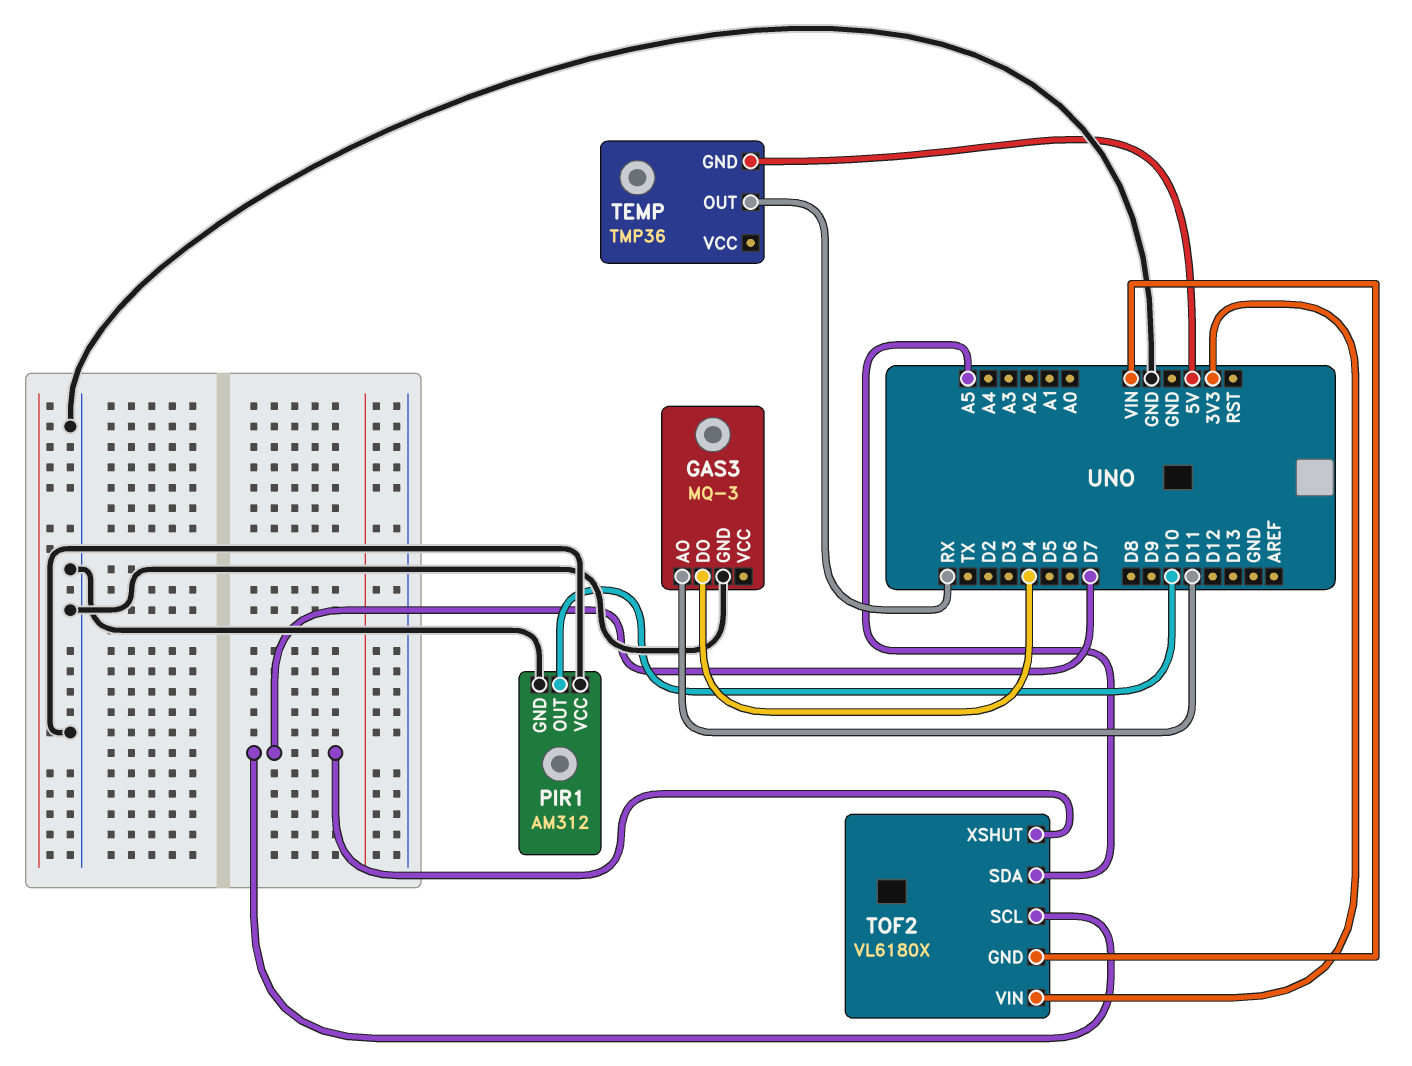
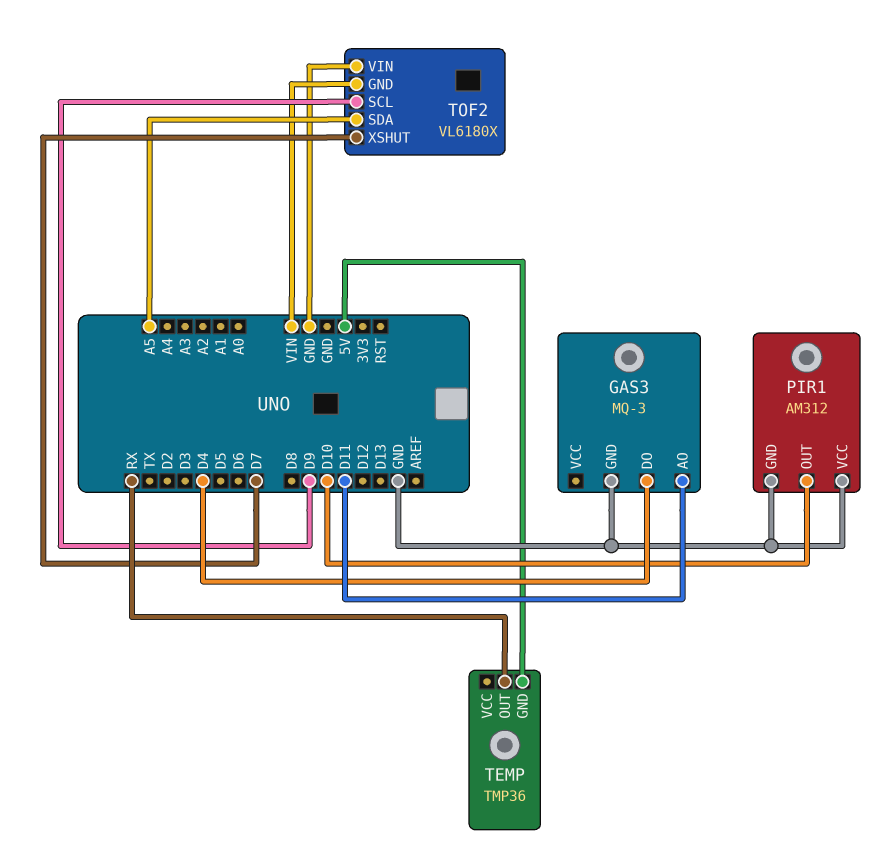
TOF2 pin SCL: D7 -> D9
TOF2 pin VIN: 3V3 -> GND

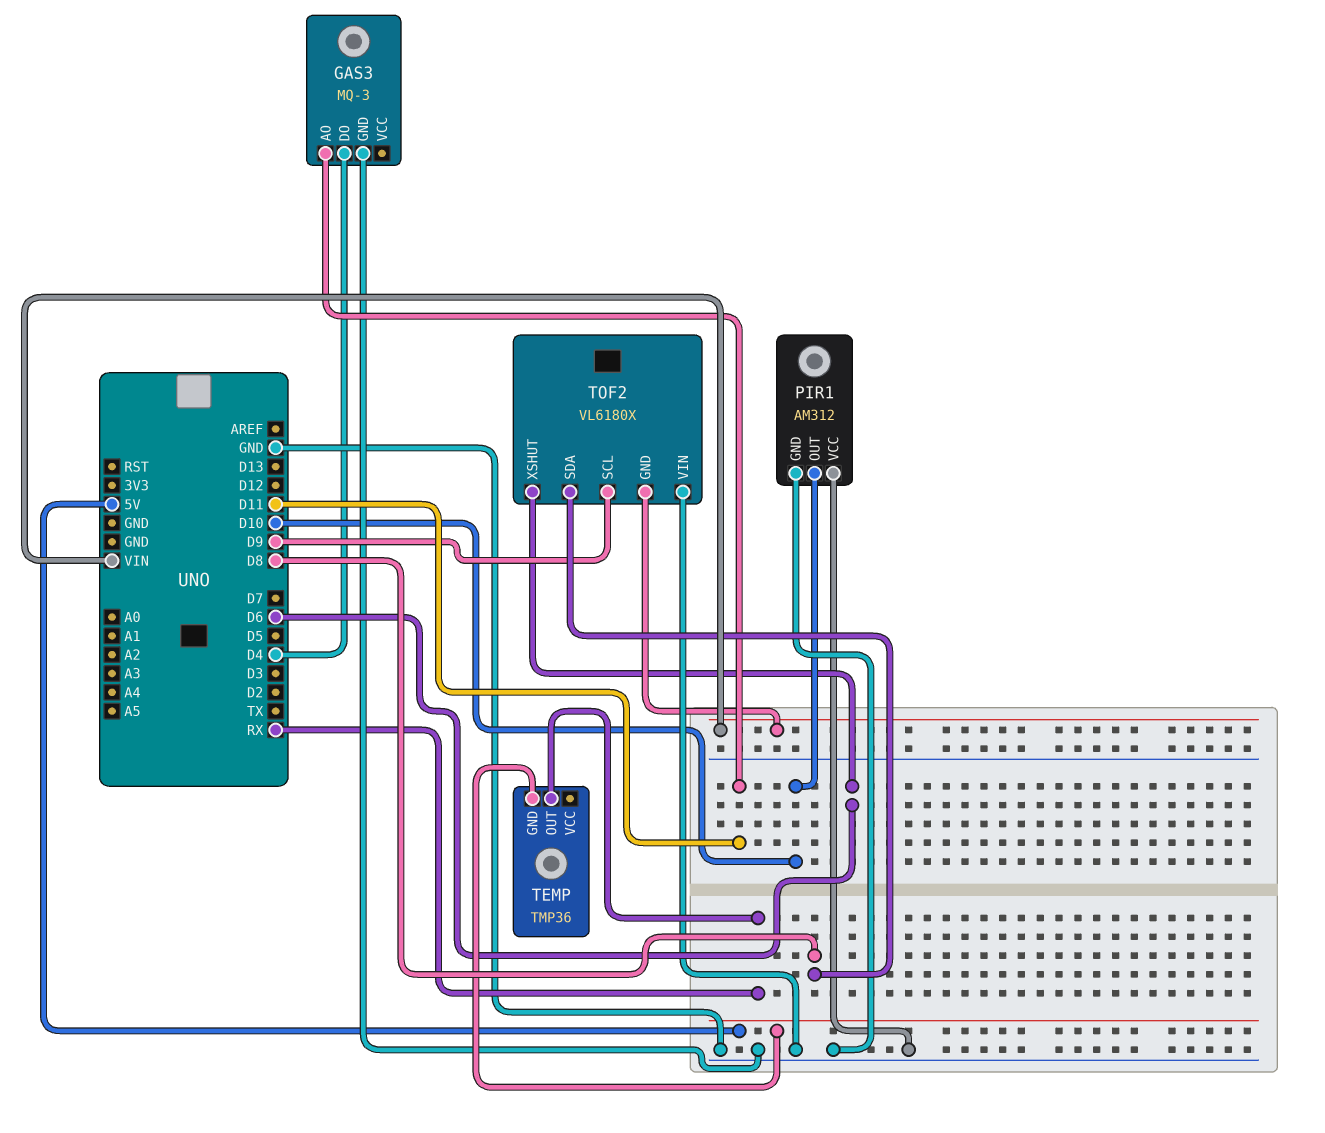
TOF2 pin SDA: A5 -> D8
TOF2 pin XSHUT: D7 -> D6

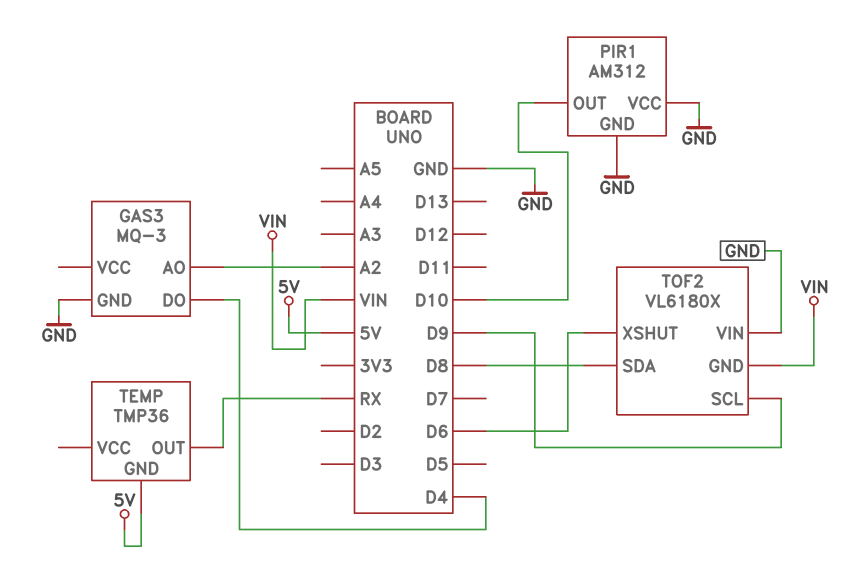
GAS3 pin AO: D11 -> A2

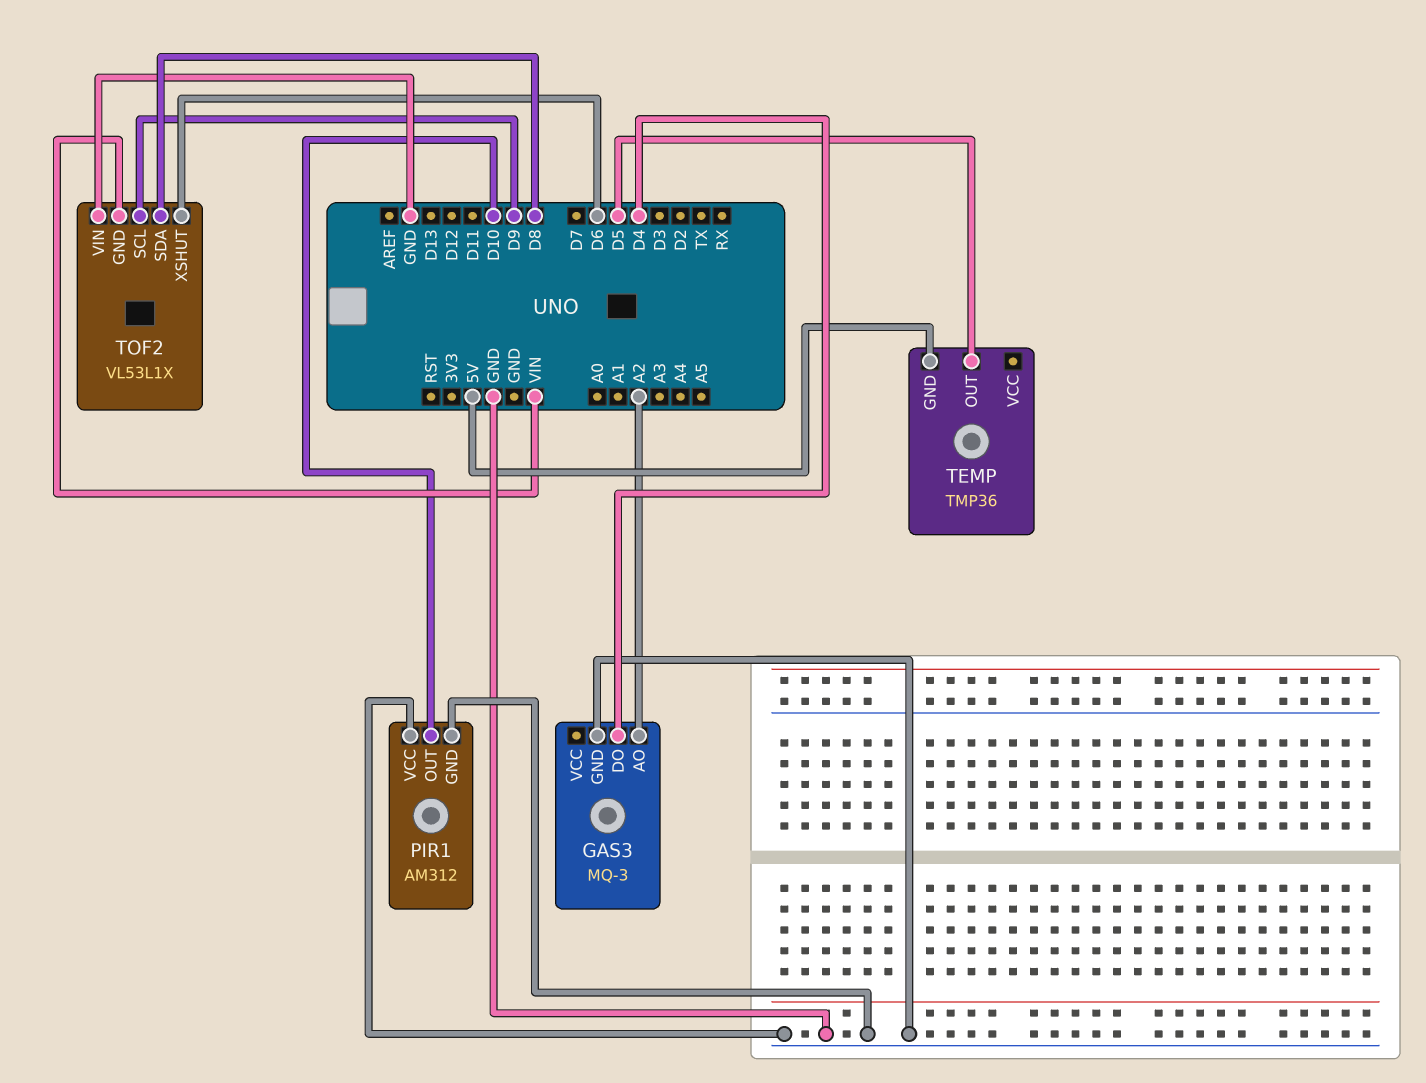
TEMP pin OUT: RX -> D5
TOF2: VL6180X -> VL53L1X

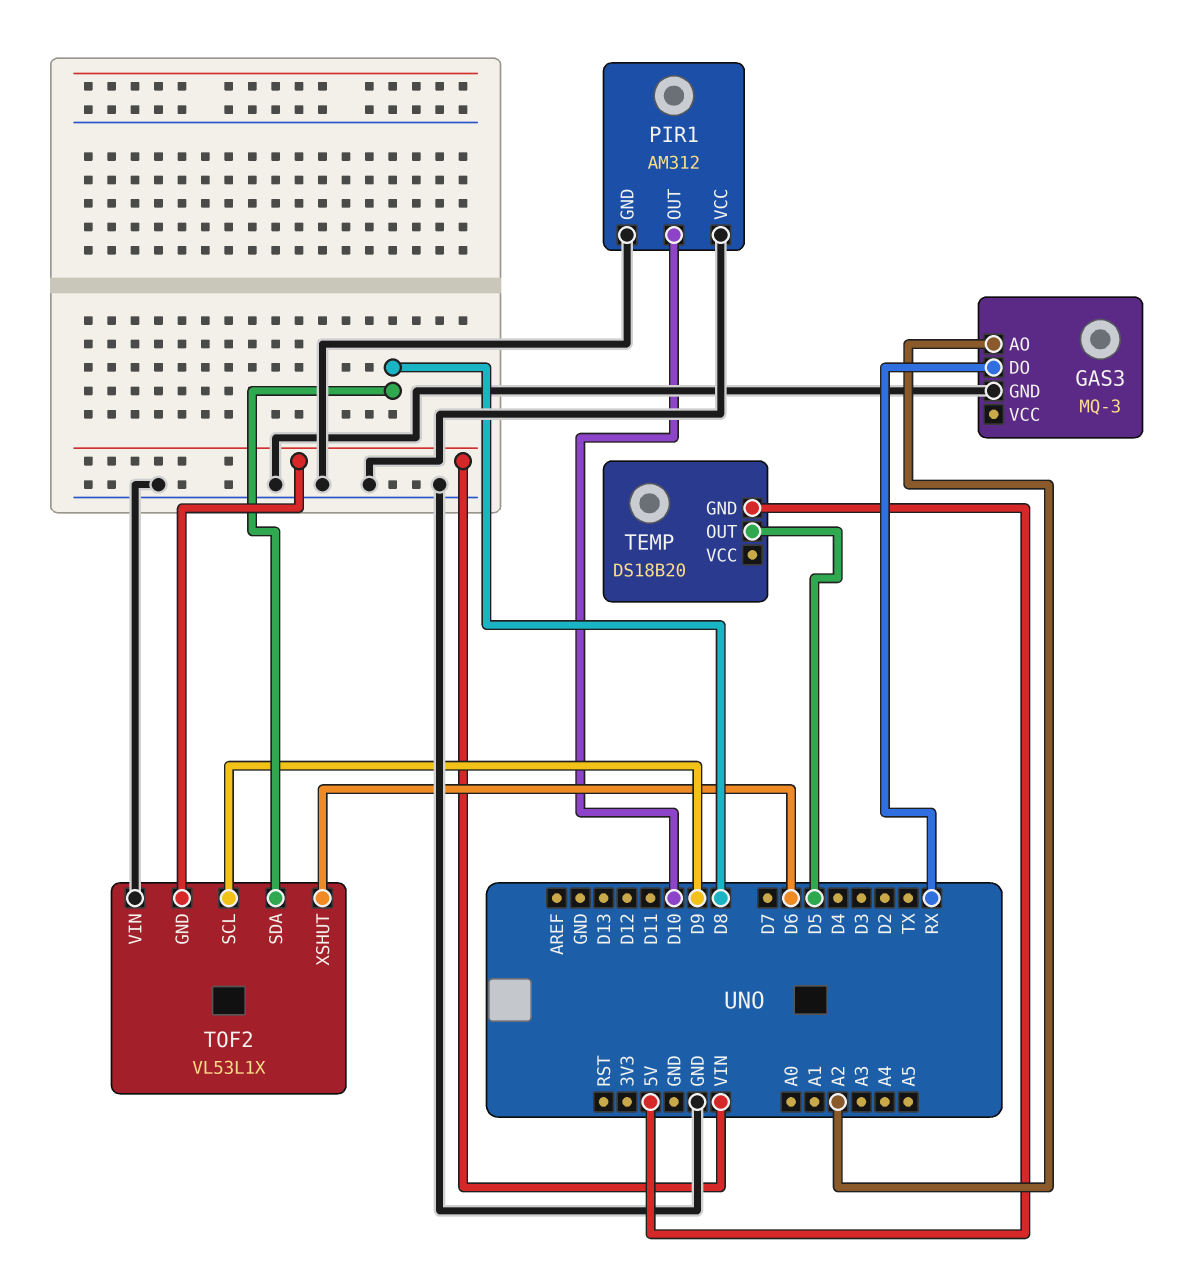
GAS3 pin DO: D4 -> RX
TEMP: TMP36 -> DS18B20

